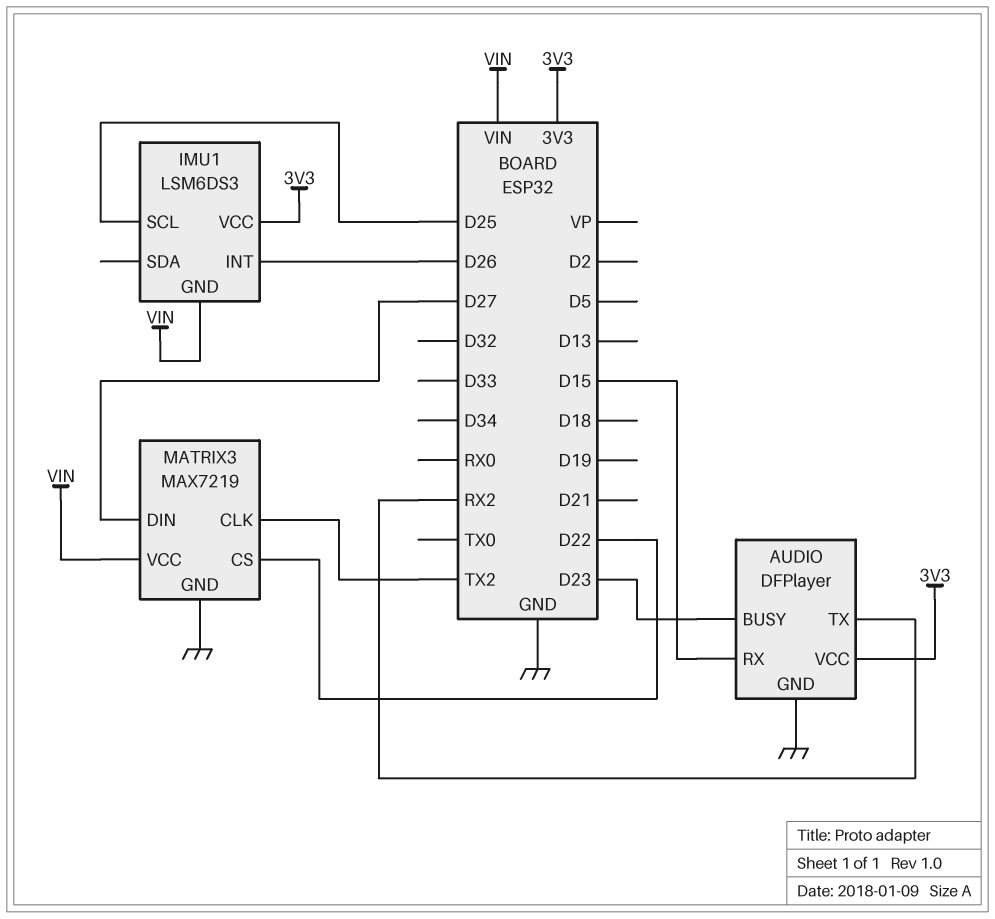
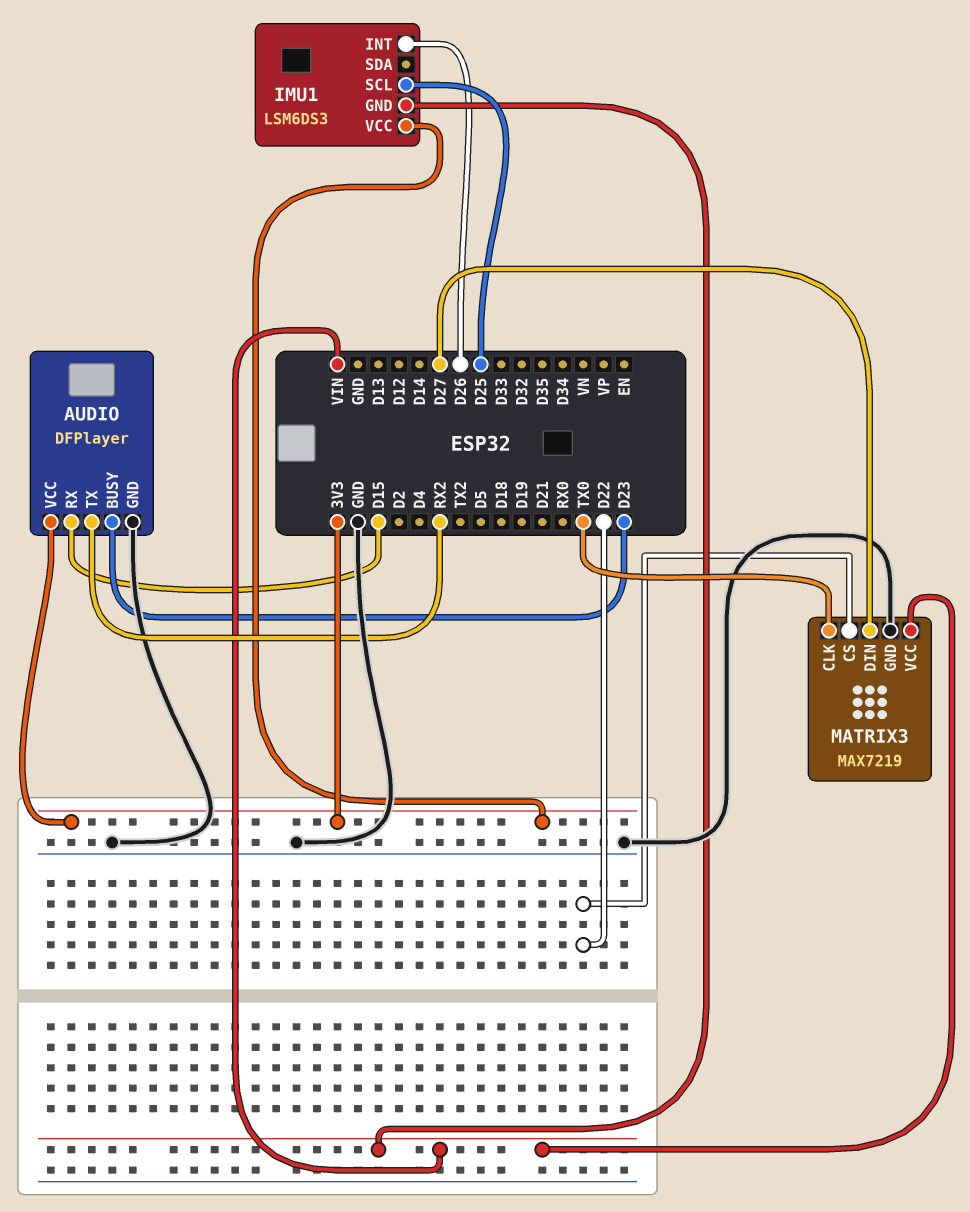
MATRIX3 pin CLK: TX2 -> TX0

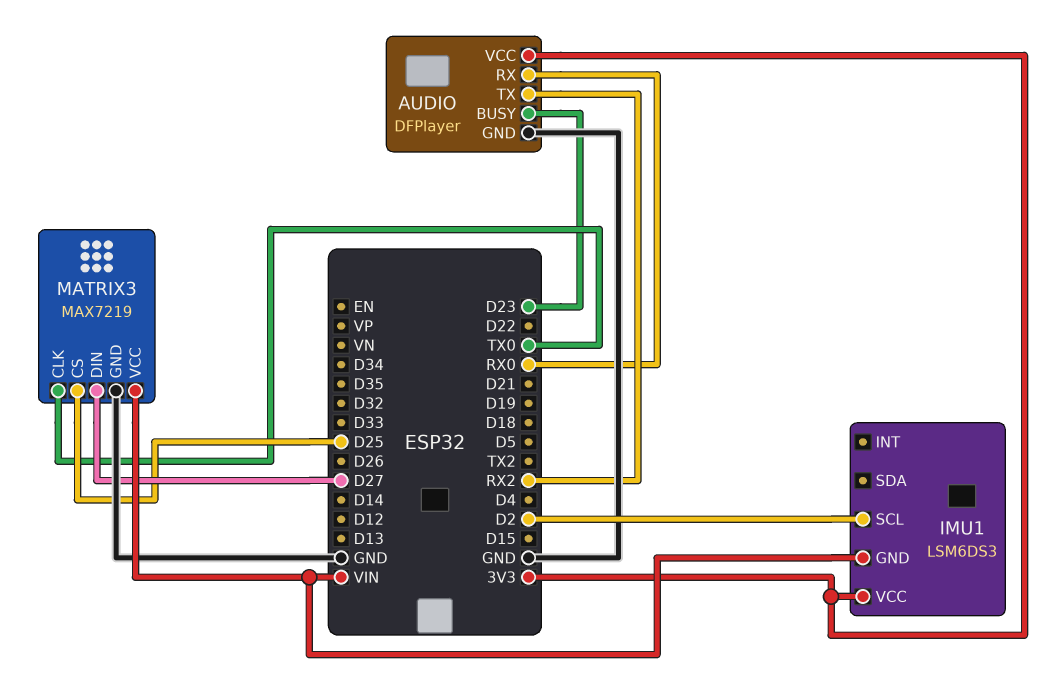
AUDIO pin RX: D15 -> RX0
IMU1 pin INT: D26 -> none
IMU1 pin SCL: D25 -> D2
MATRIX3 pin CS: D22 -> D25

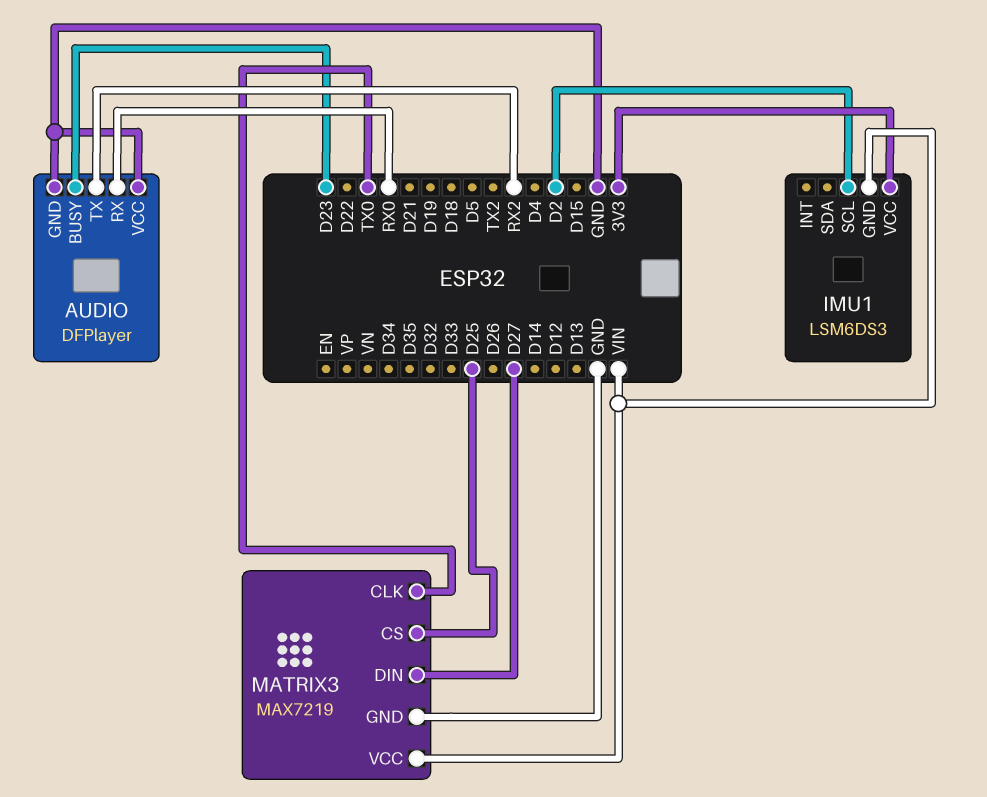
AUDIO pin VCC: 3V3 -> GND

